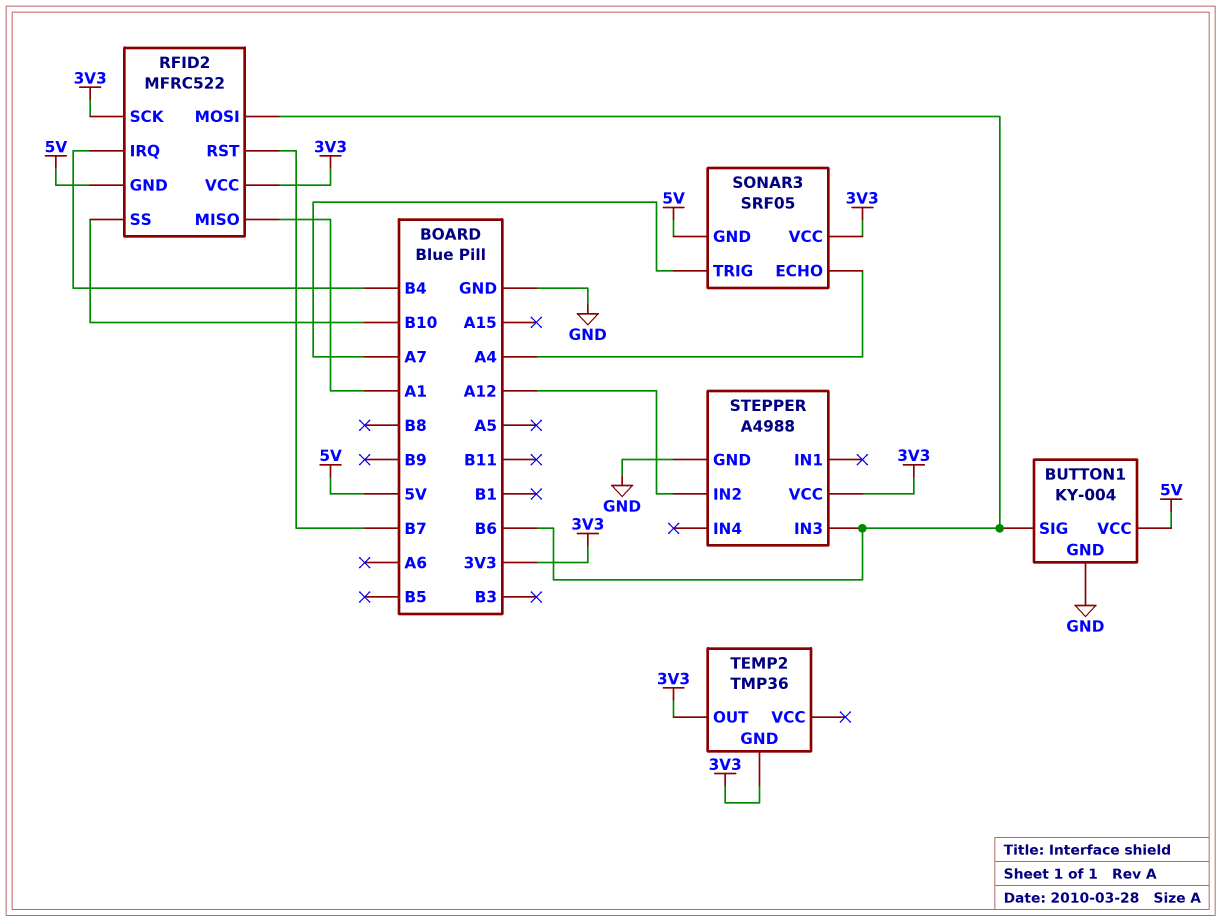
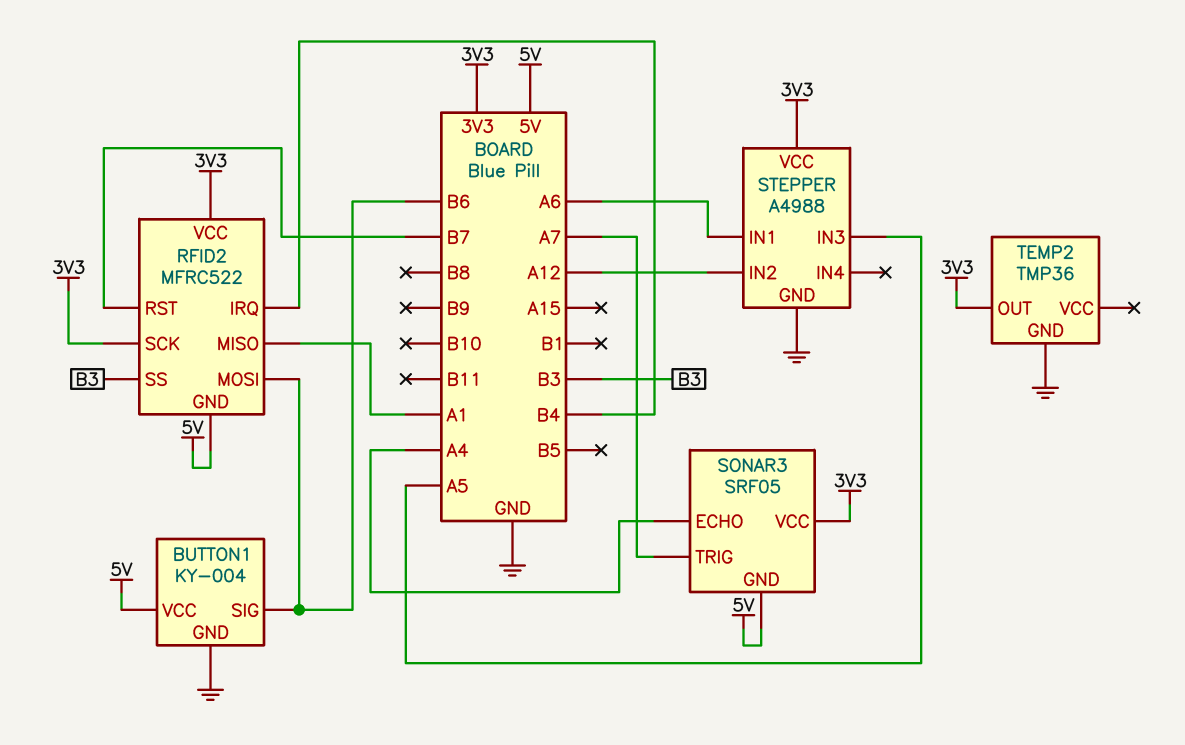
RFID2 pin SS: B10 -> B3
STEPPER pin IN1: none -> A6
STEPPER pin IN3: B6 -> A5
TEMP2 pin GND: 3V3 -> GND

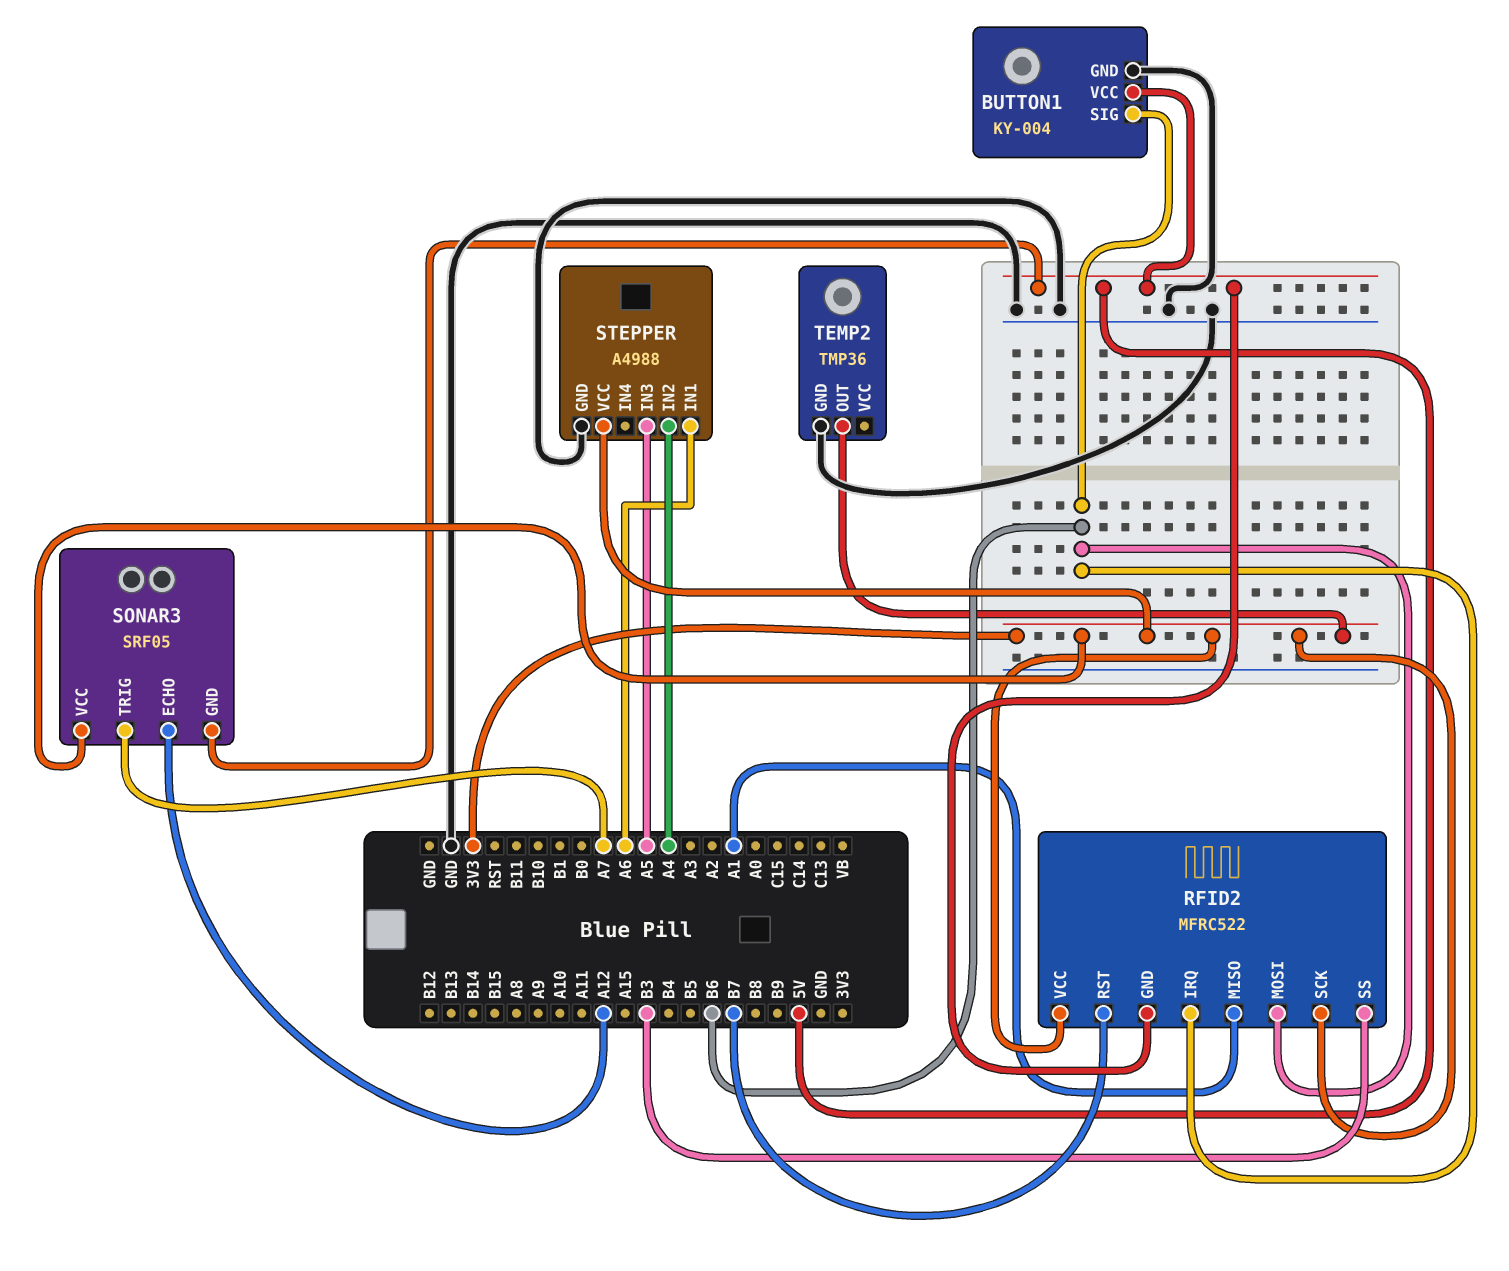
RFID2 pin IRQ: B4 -> B6
SONAR3 pin ECHO: A4 -> A12
STEPPER pin IN2: A12 -> A4

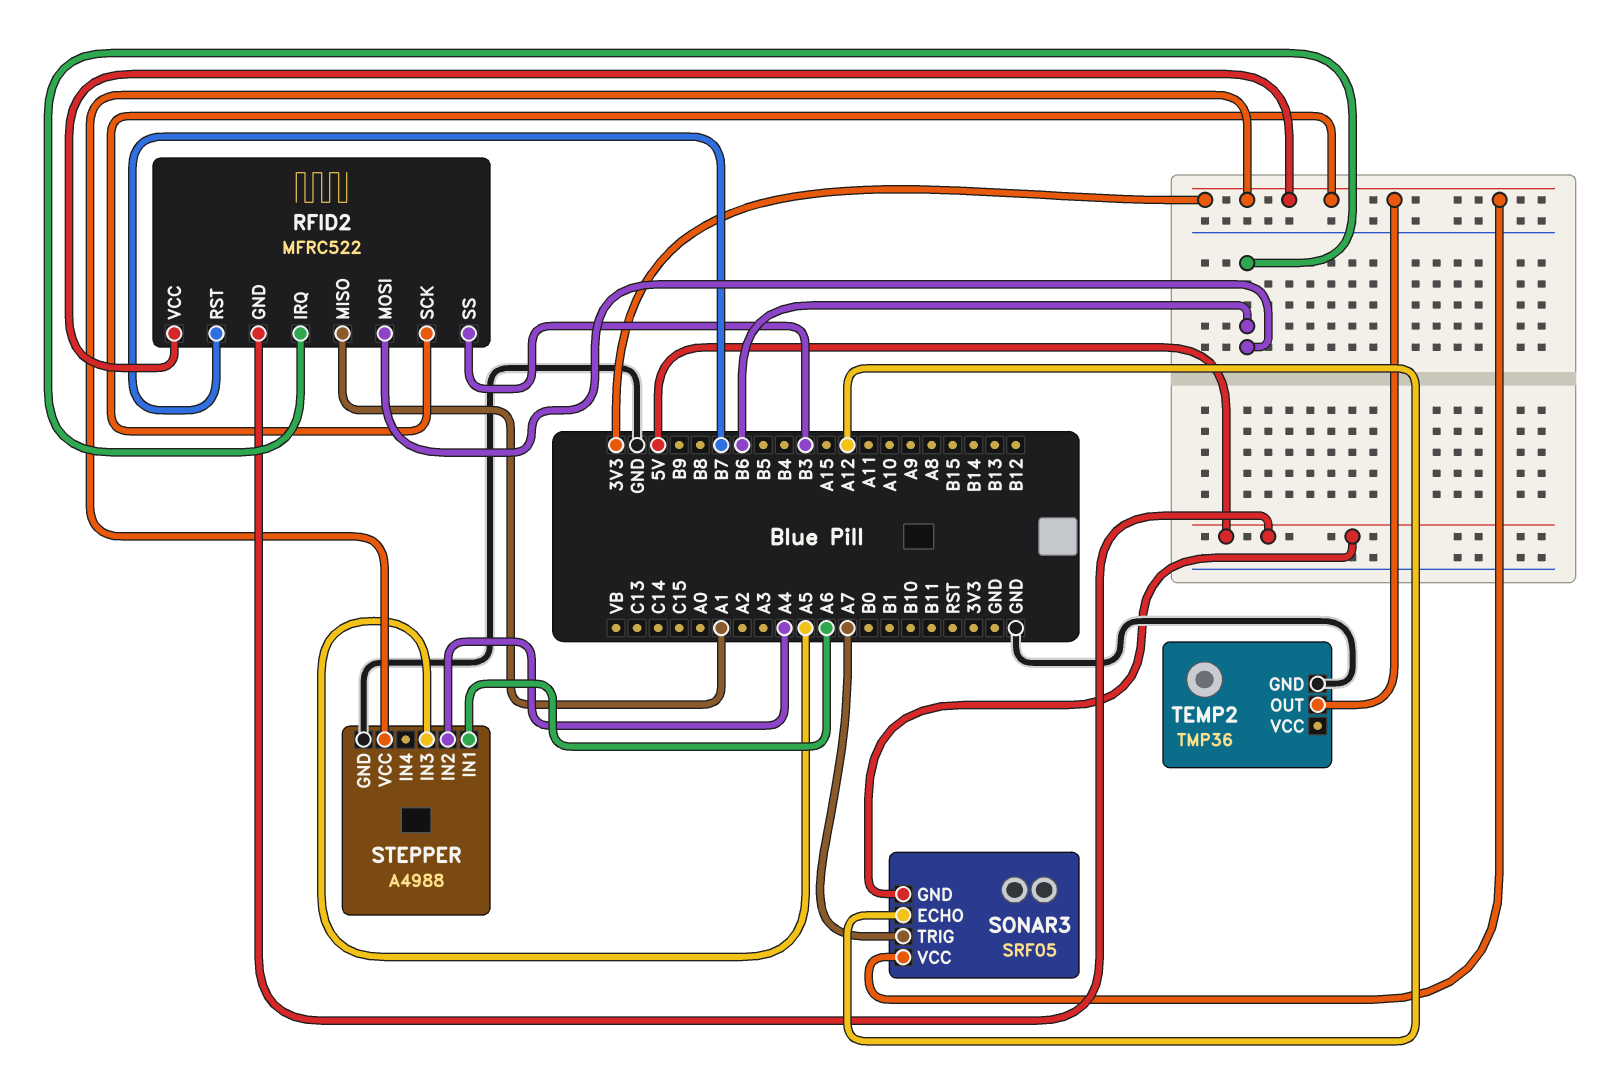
BUTTON1: KY-004 -> none
BUTTON1 pin GND: GND -> none
BUTTON1 pin SIG: B6 -> none
BUTTON1 pin VCC: 5V -> none

